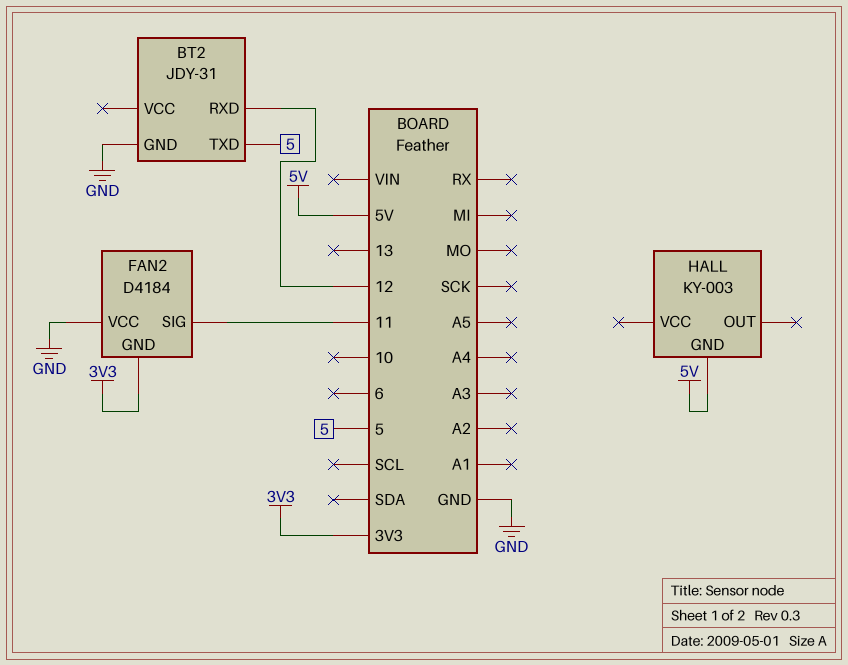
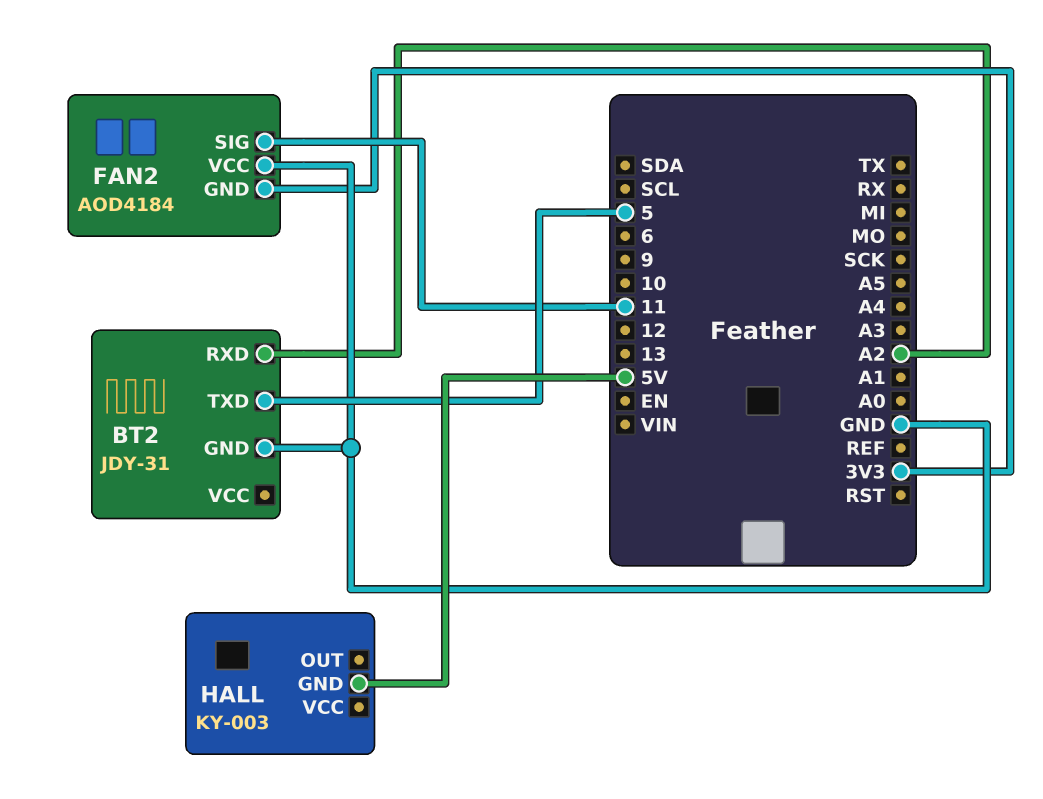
BT2 pin RXD: 12 -> A2
FAN2: D4184 -> AOD4184

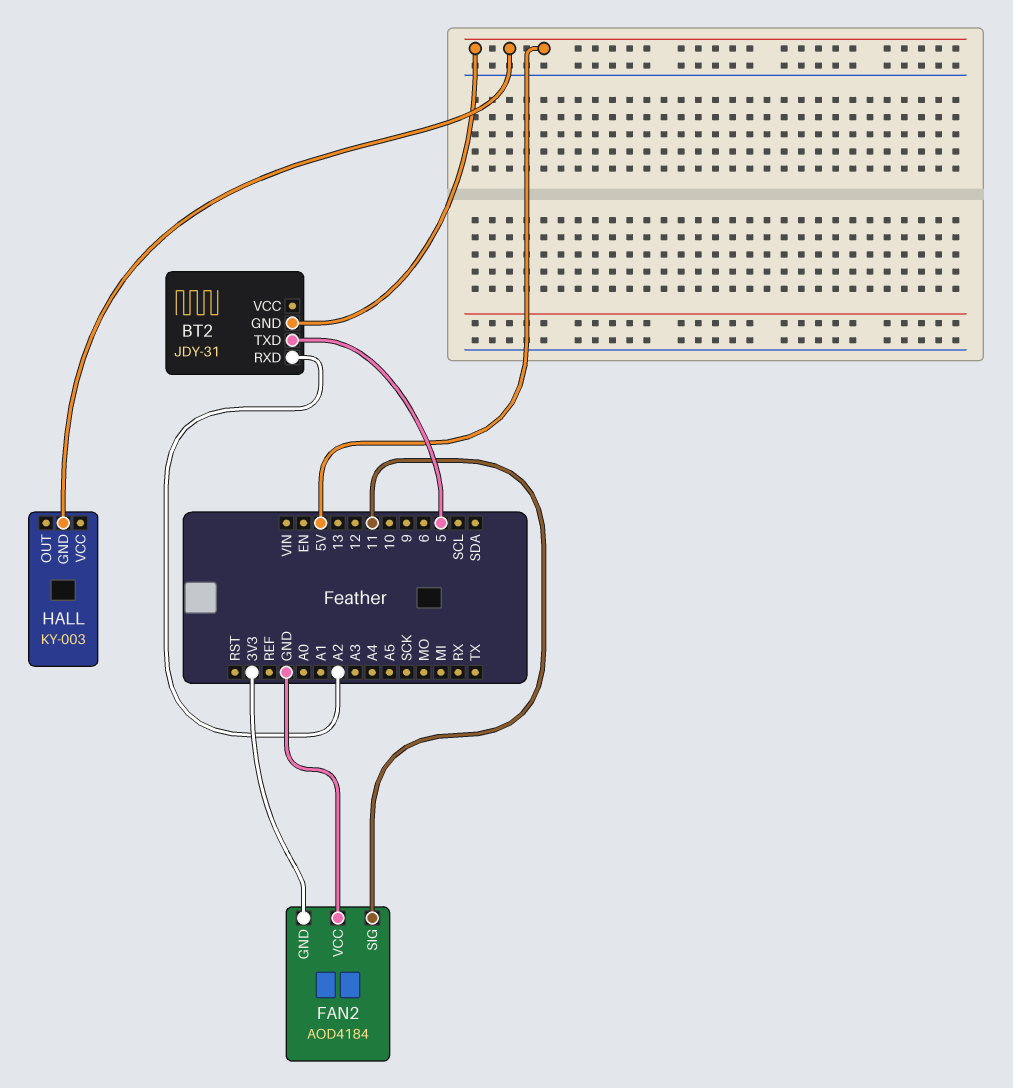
BT2 pin GND: GND -> 5V

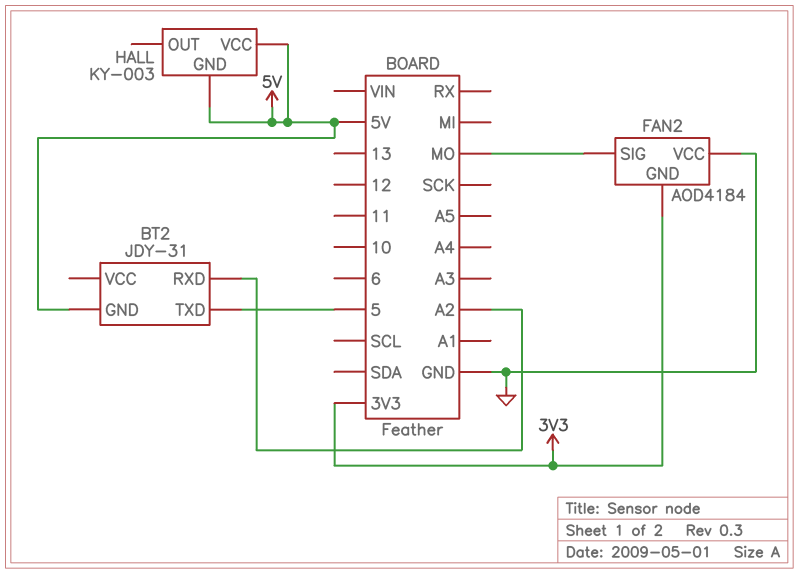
FAN2 pin SIG: 11 -> MO
HALL pin VCC: none -> 5V

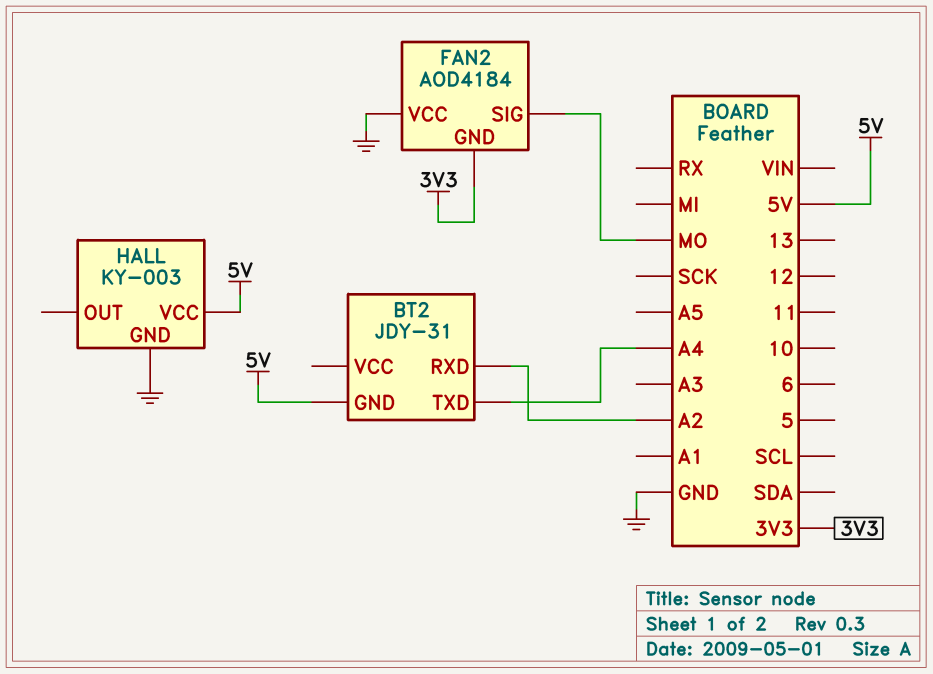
BT2 pin TXD: 5 -> A4
HALL pin GND: 5V -> GND

